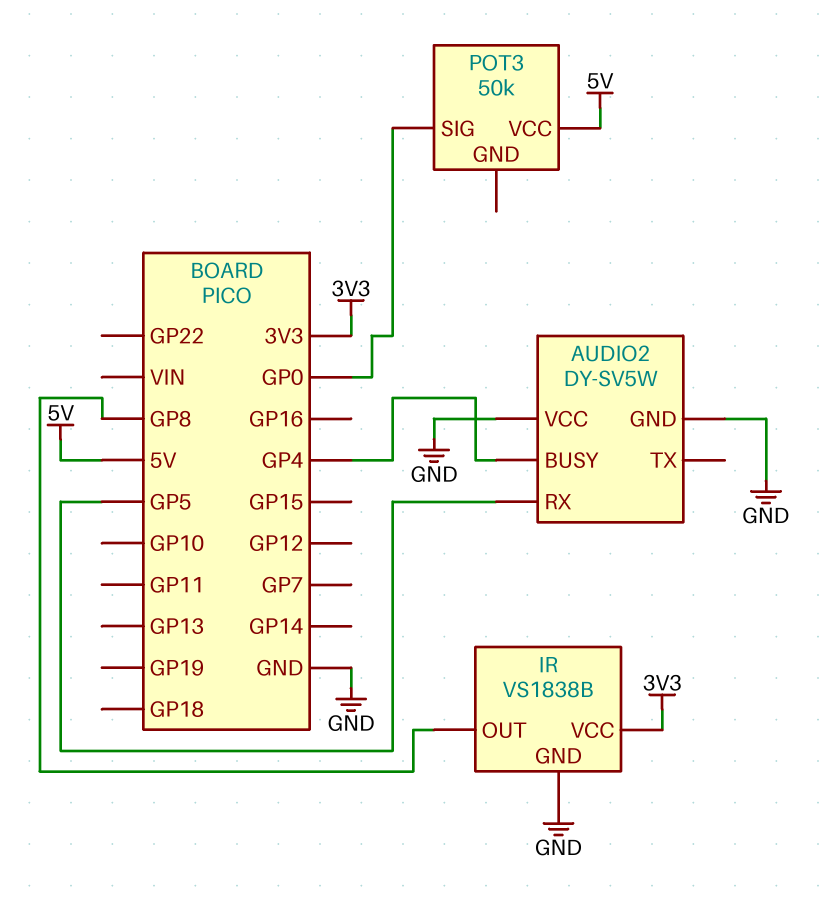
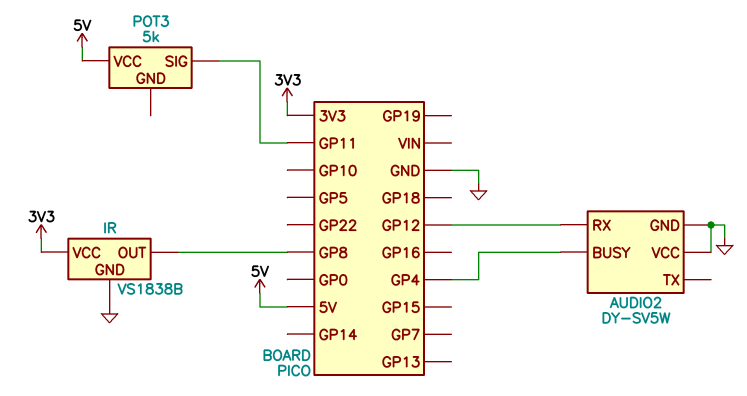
AUDIO2 pin RX: GP5 -> GP12
POT3: 50k -> 5k
POT3 pin SIG: GP0 -> GP11

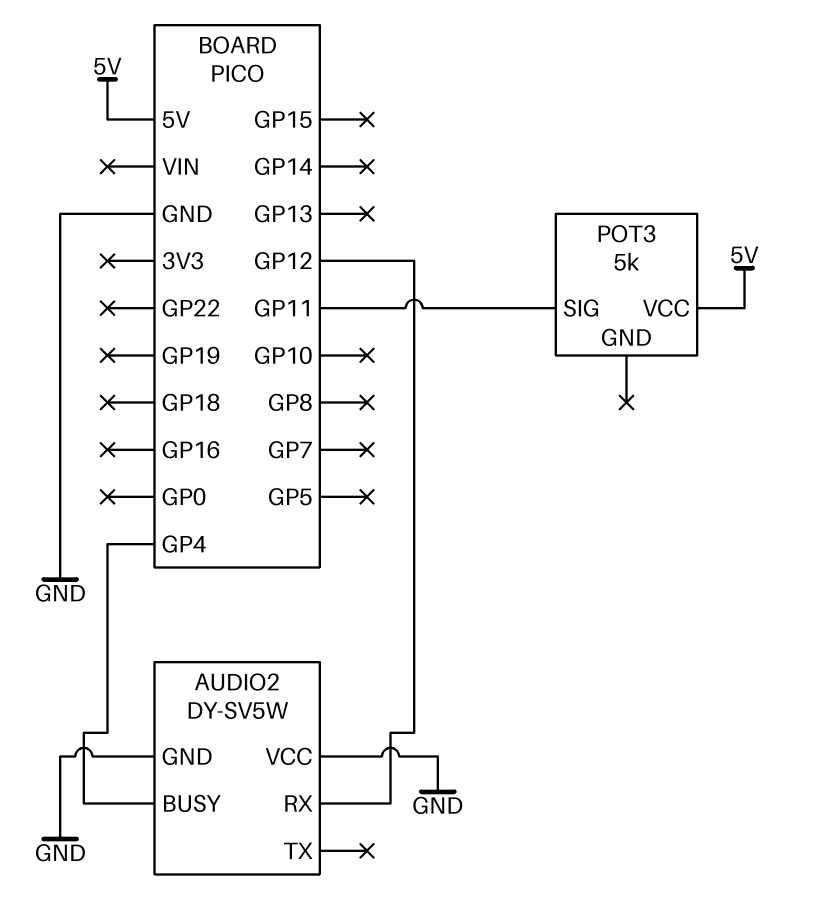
IR: VS1838B -> none
IR pin GND: GND -> none
IR pin OUT: GP8 -> none
IR pin VCC: 3V3 -> none

